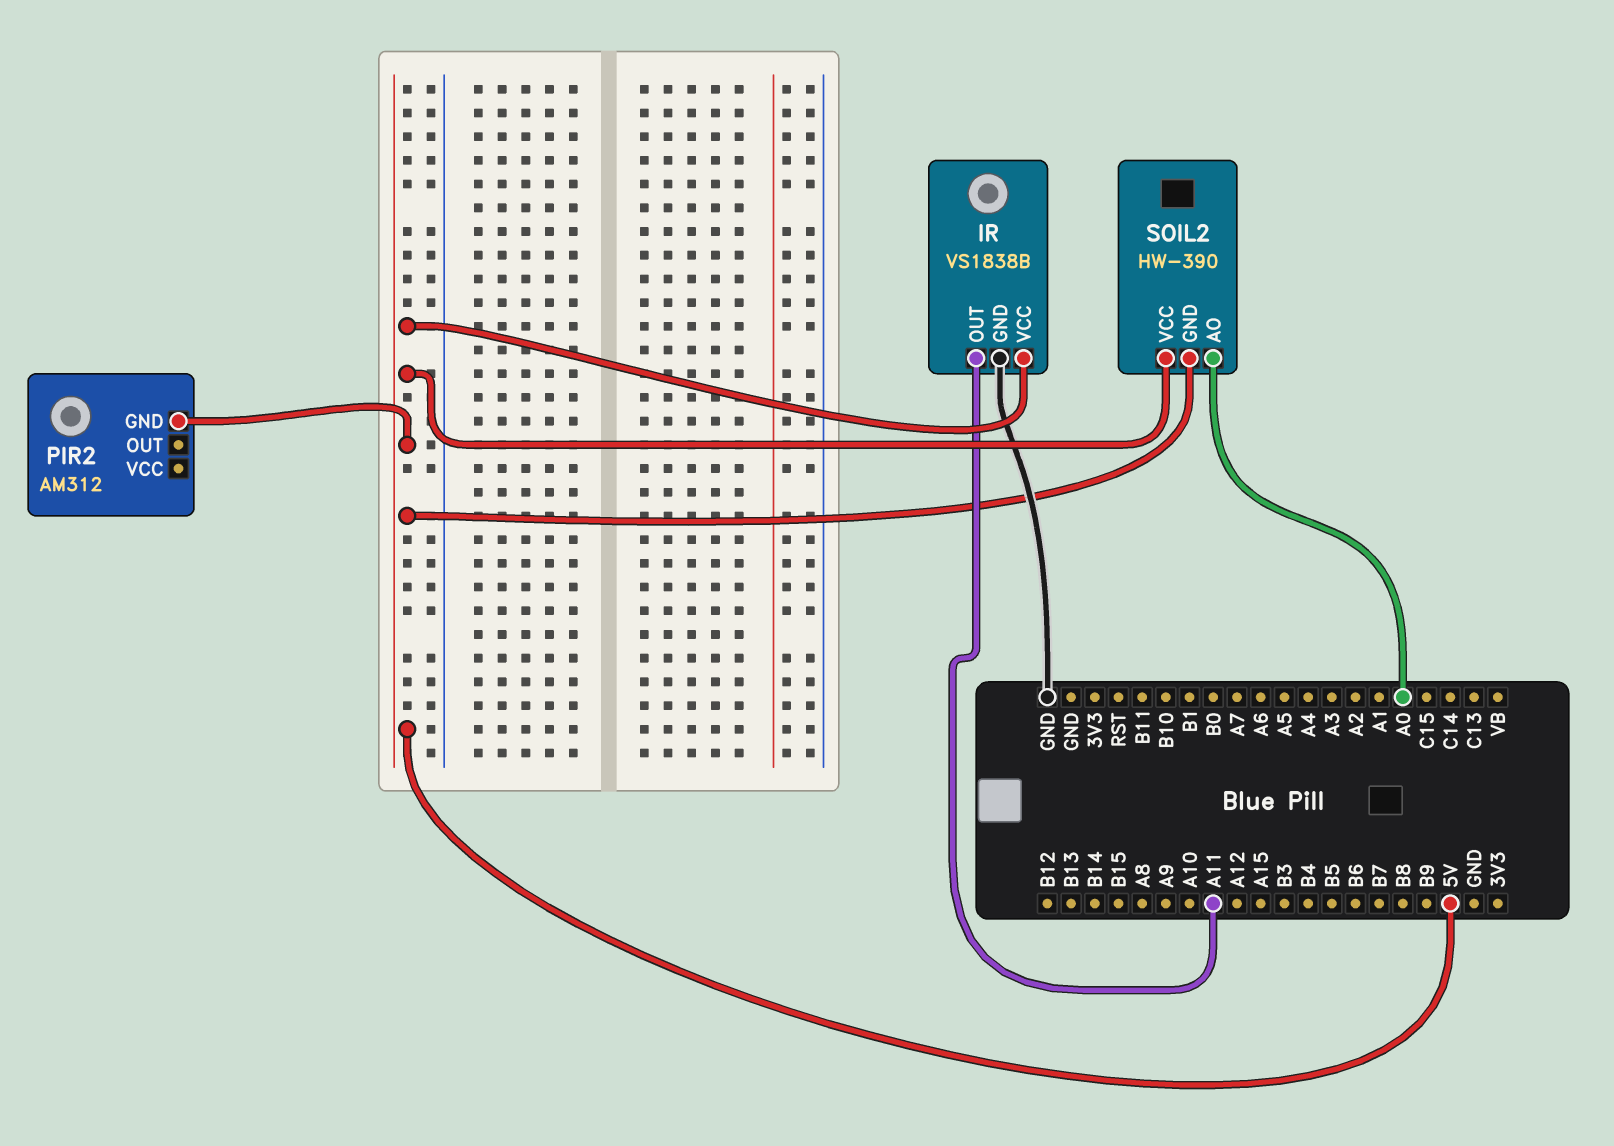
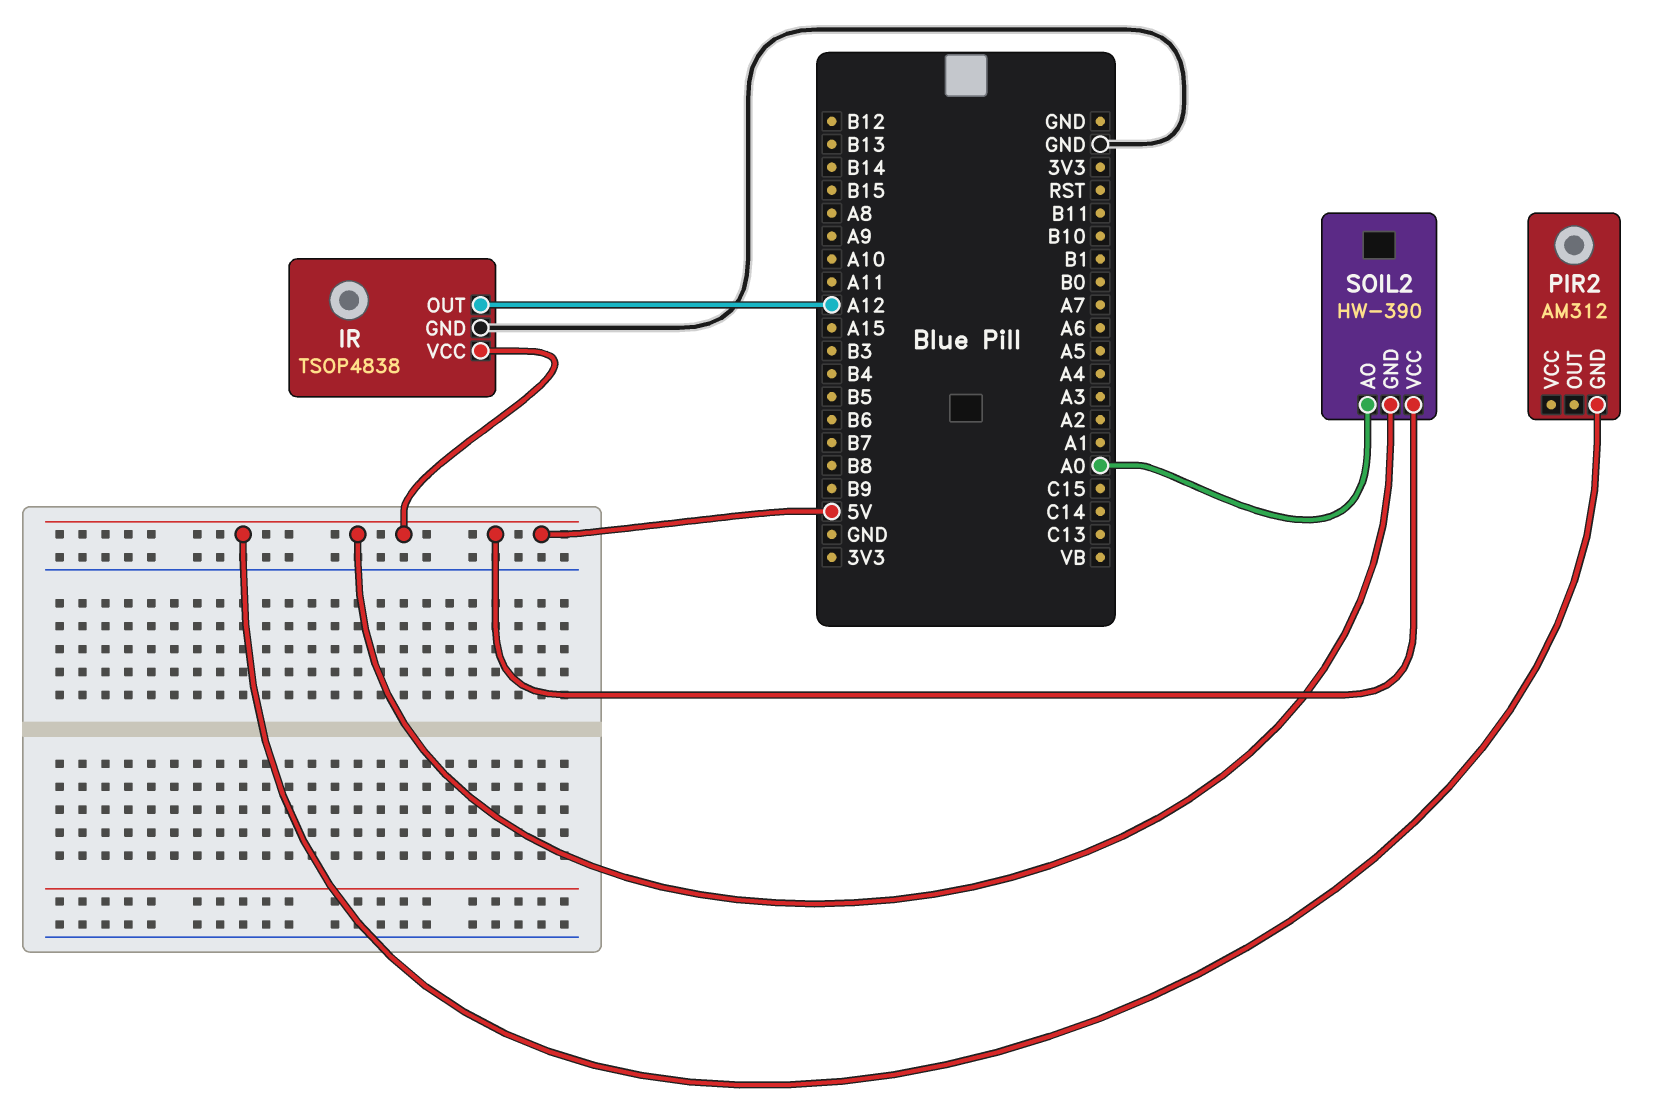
IR: VS1838B -> TSOP4838
IR pin OUT: A11 -> A12

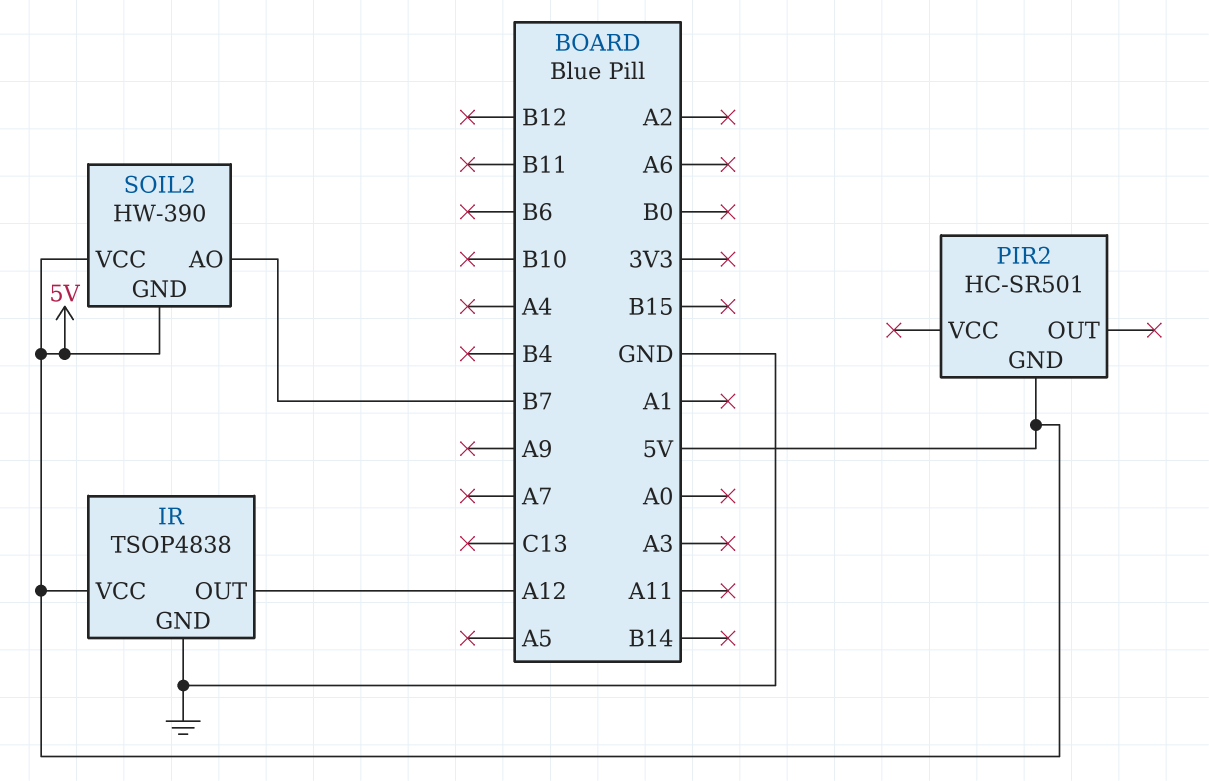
PIR2: AM312 -> HC-SR501
SOIL2 pin AO: A0 -> B7

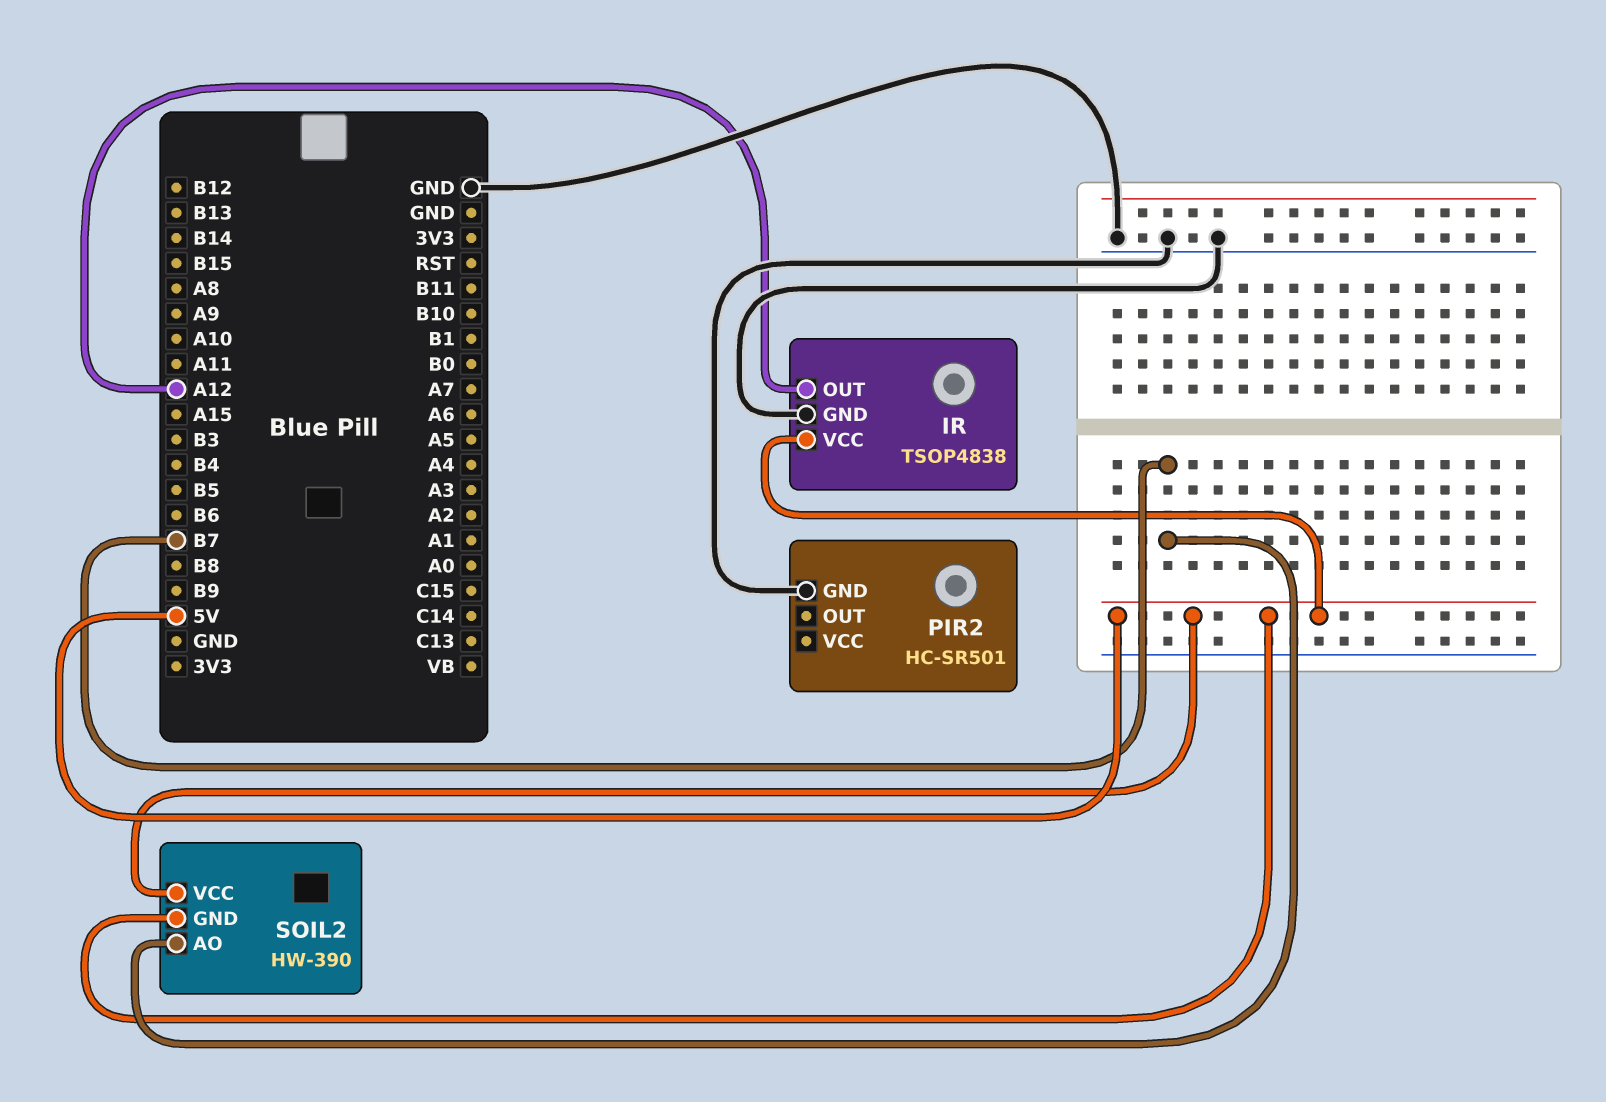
PIR2 pin GND: 5V -> GND

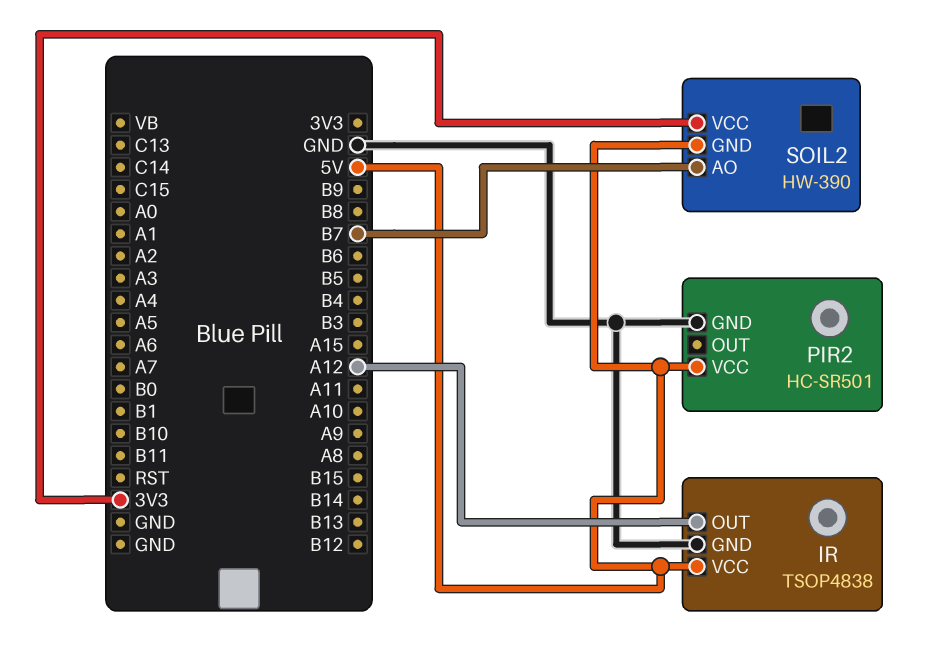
PIR2 pin VCC: none -> 5V
SOIL2 pin VCC: 5V -> 3V3

